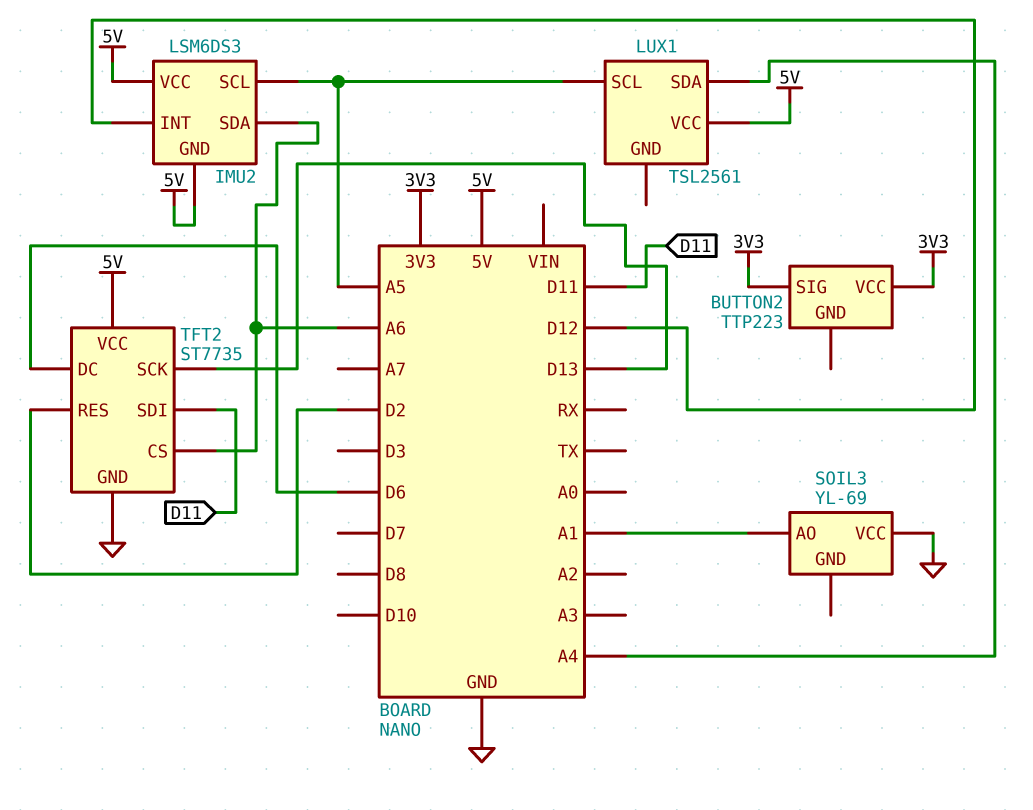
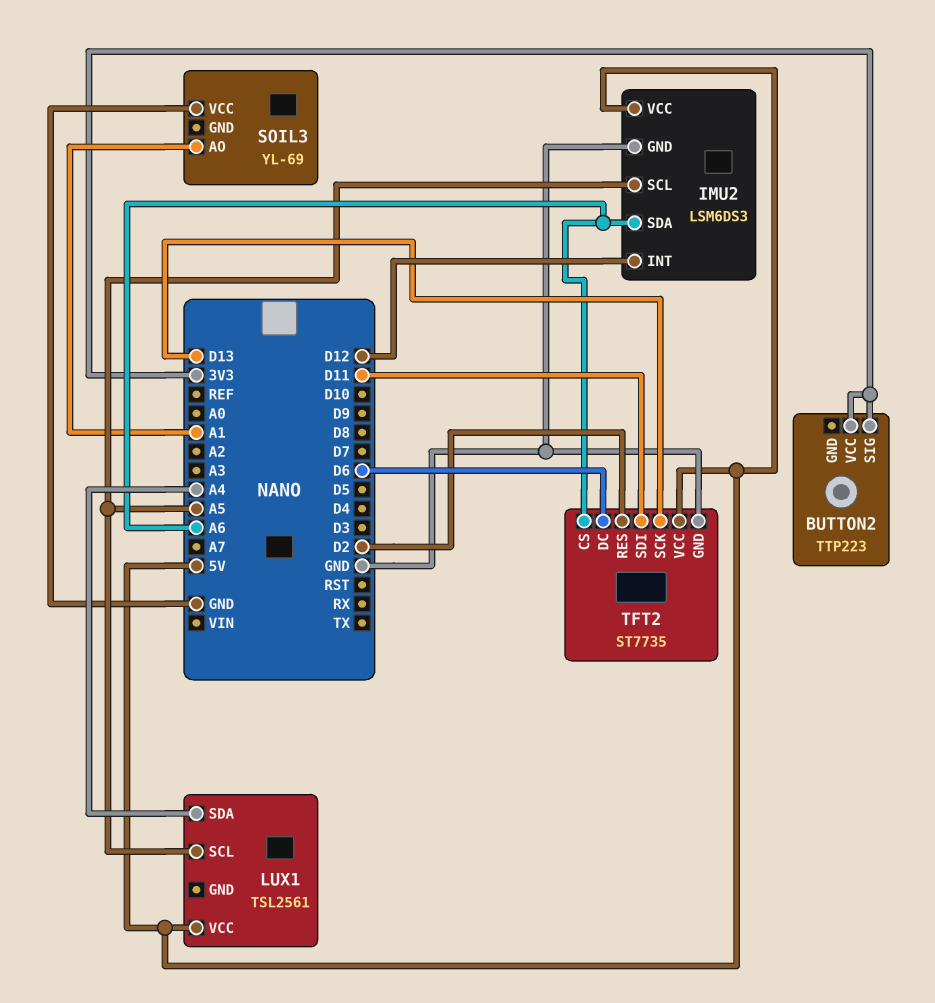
IMU2 pin GND: 5V -> GND

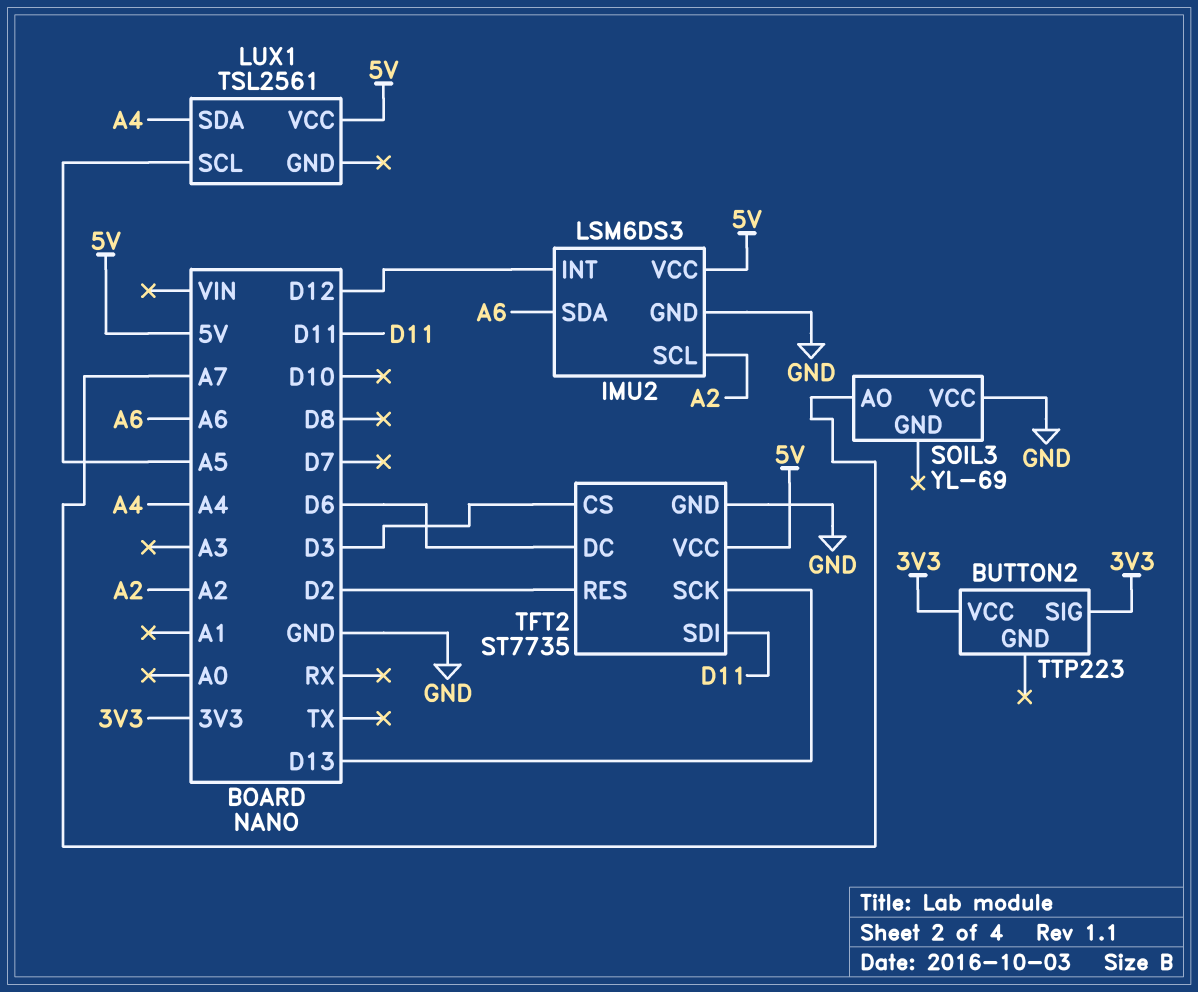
IMU2 pin SCL: A5 -> A2
SOIL3 pin AO: A1 -> A7
TFT2 pin CS: A6 -> D3

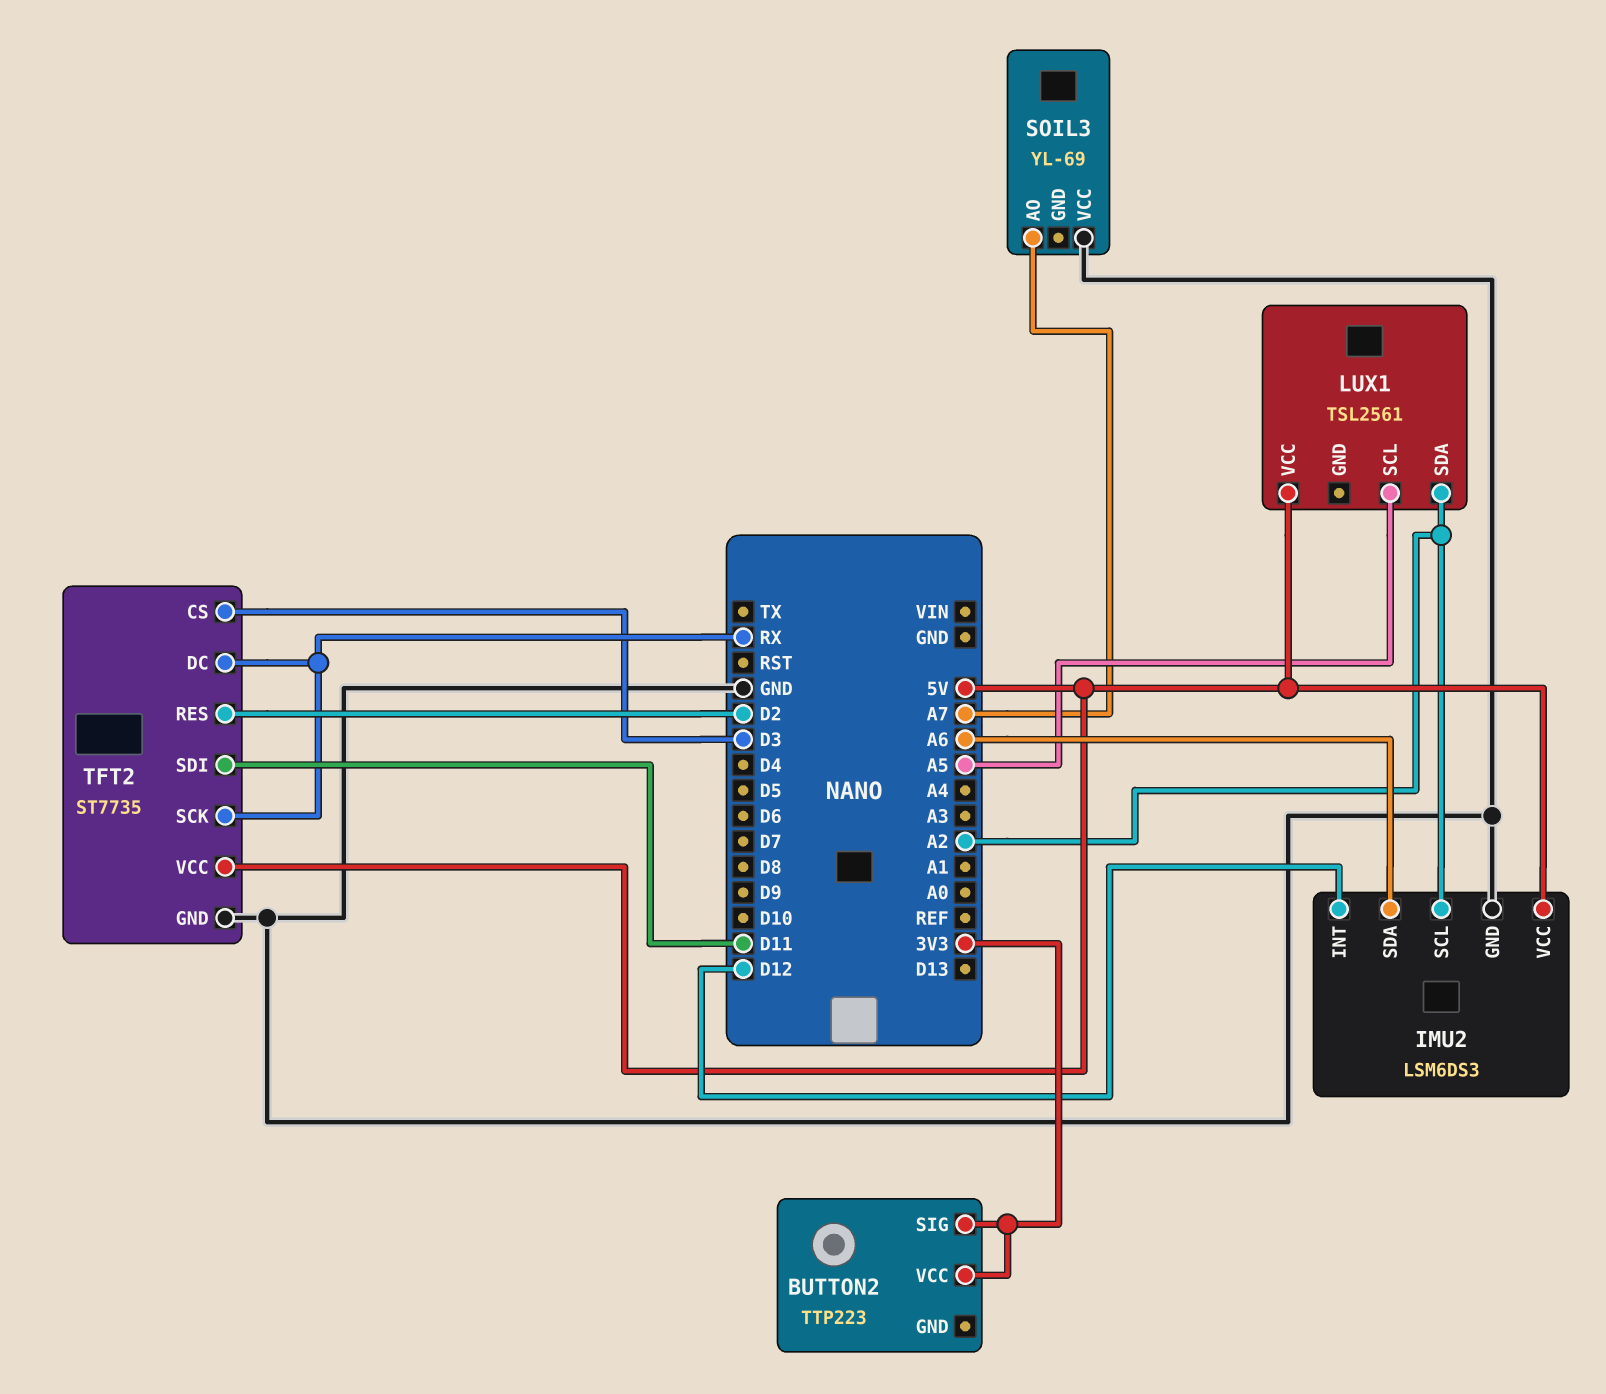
LUX1 pin SDA: A4 -> A2
TFT2 pin DC: D6 -> RX
TFT2 pin SCK: D13 -> RX

